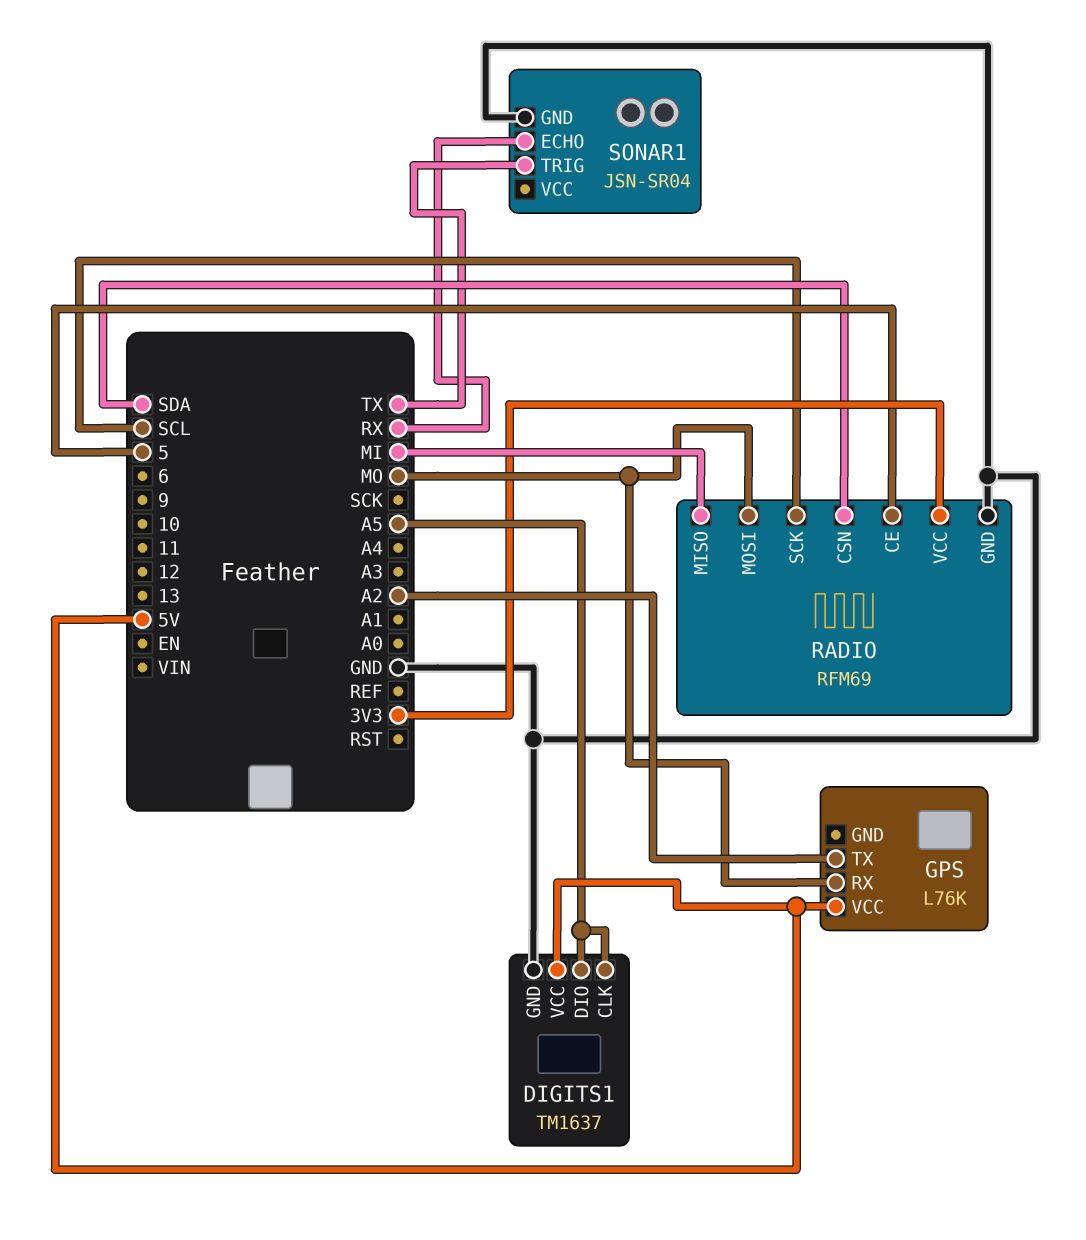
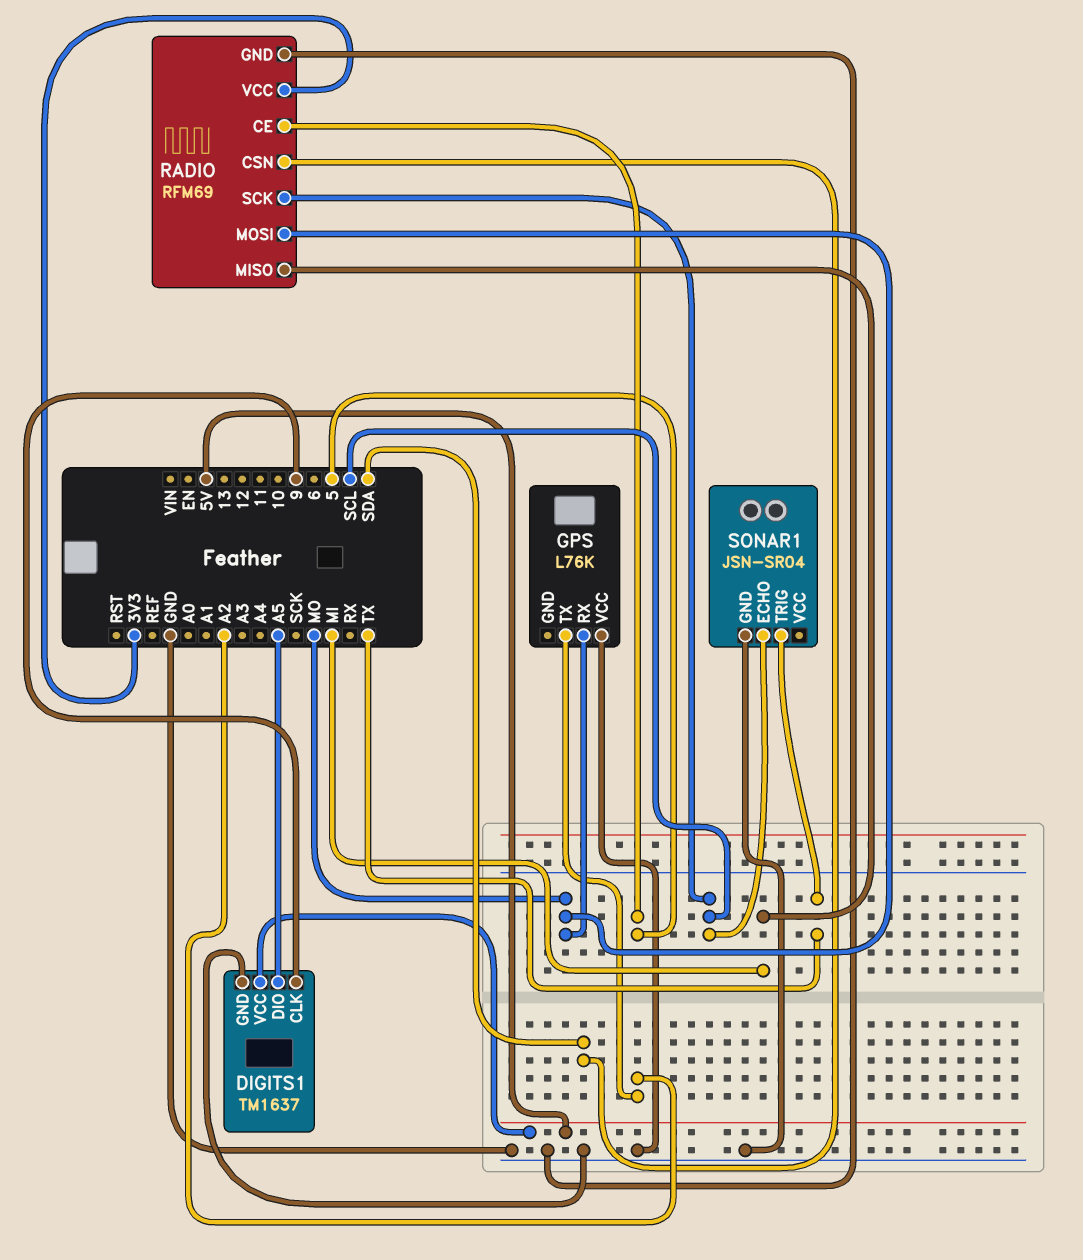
DIGITS1 pin CLK: A5 -> 9
GPS pin VCC: 5V -> GND
SONAR1 pin ECHO: RX -> SCL

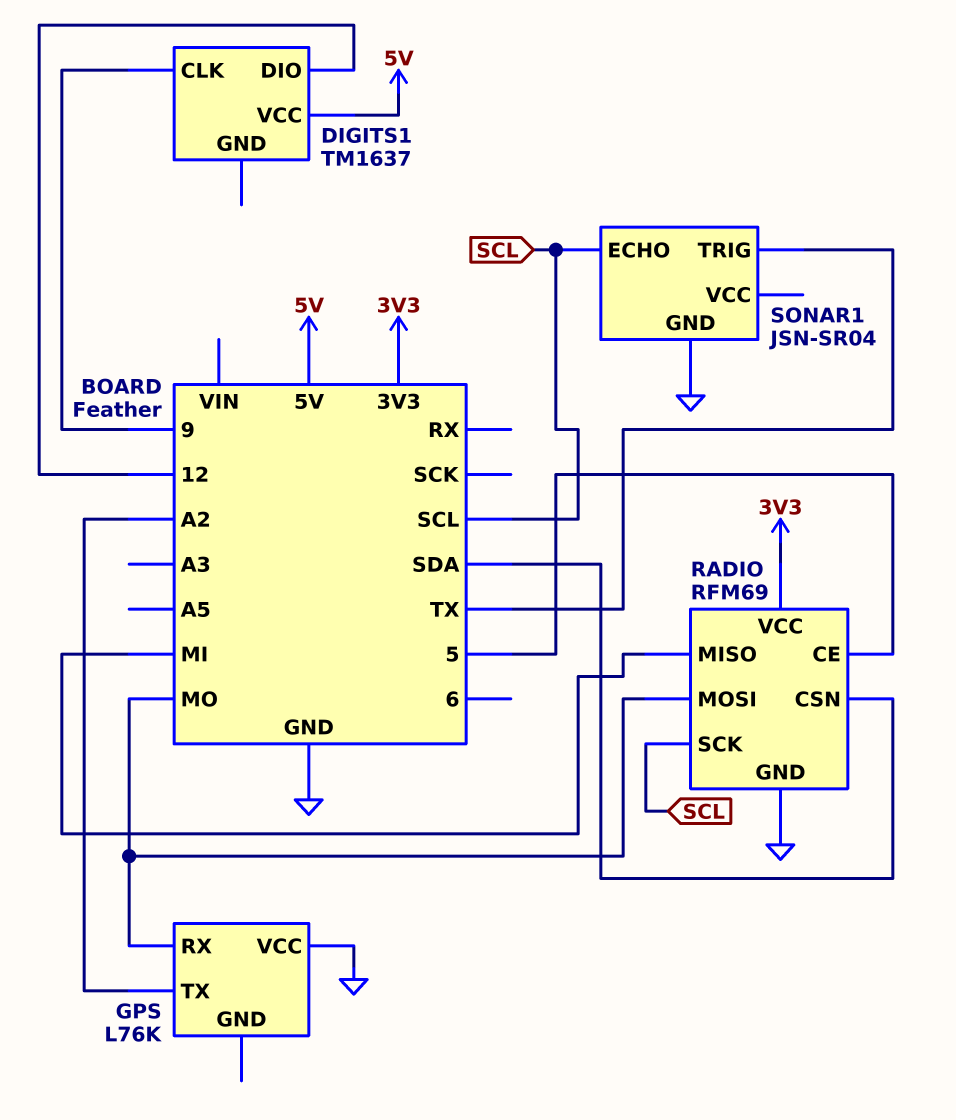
DIGITS1 pin DIO: A5 -> 12
DIGITS1 pin GND: GND -> none

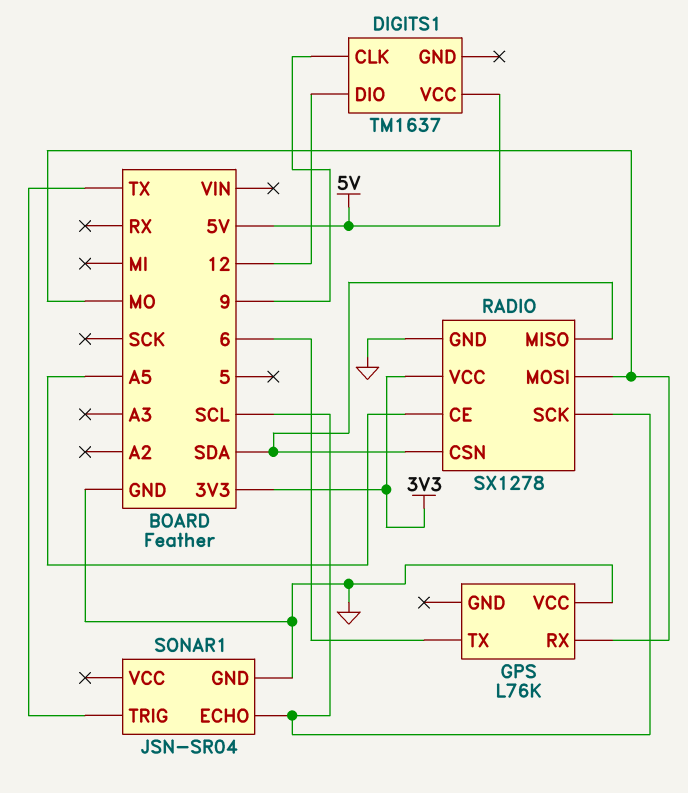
GPS pin TX: A2 -> 6
RADIO: RFM69 -> SX1278
RADIO pin CE: 5 -> A5
RADIO pin MISO: MI -> SDA

